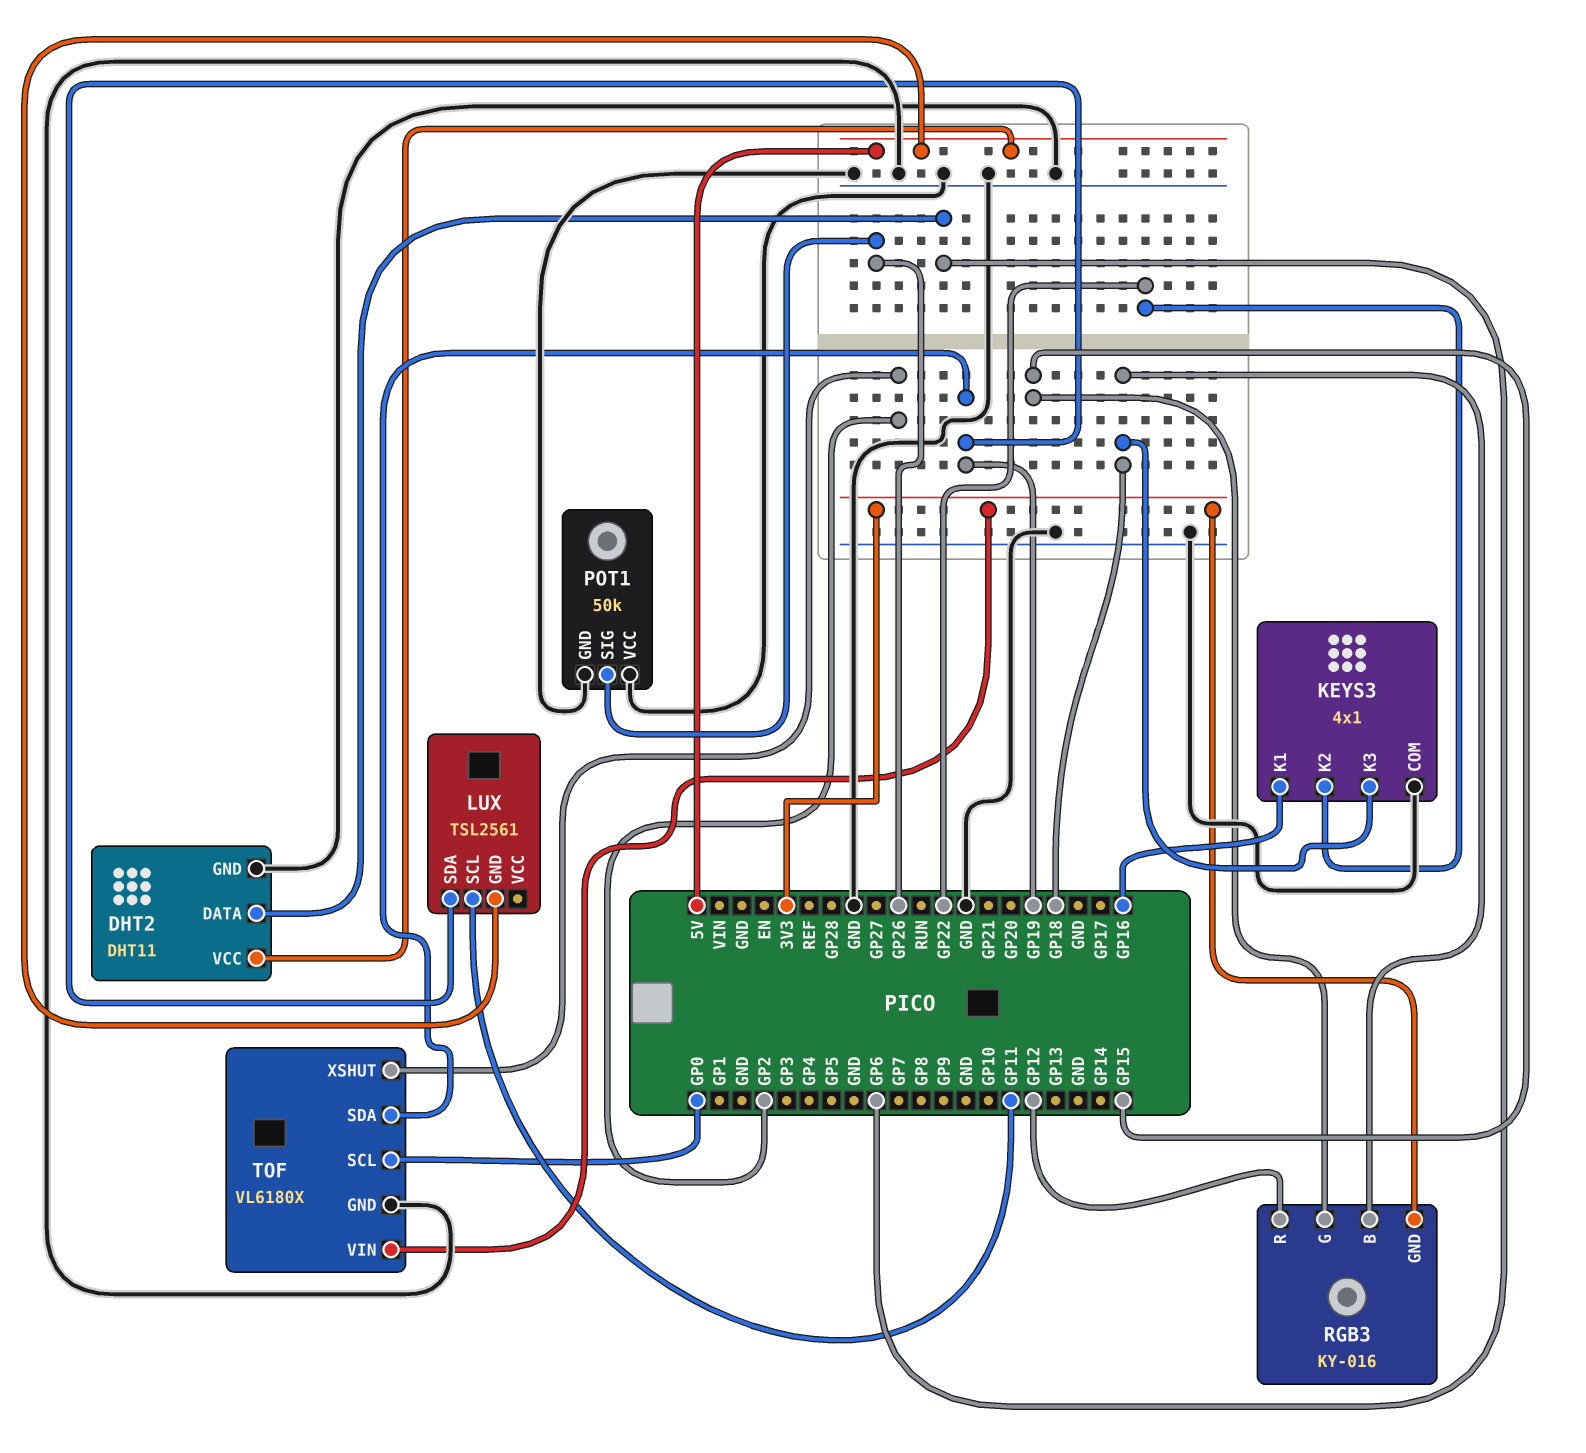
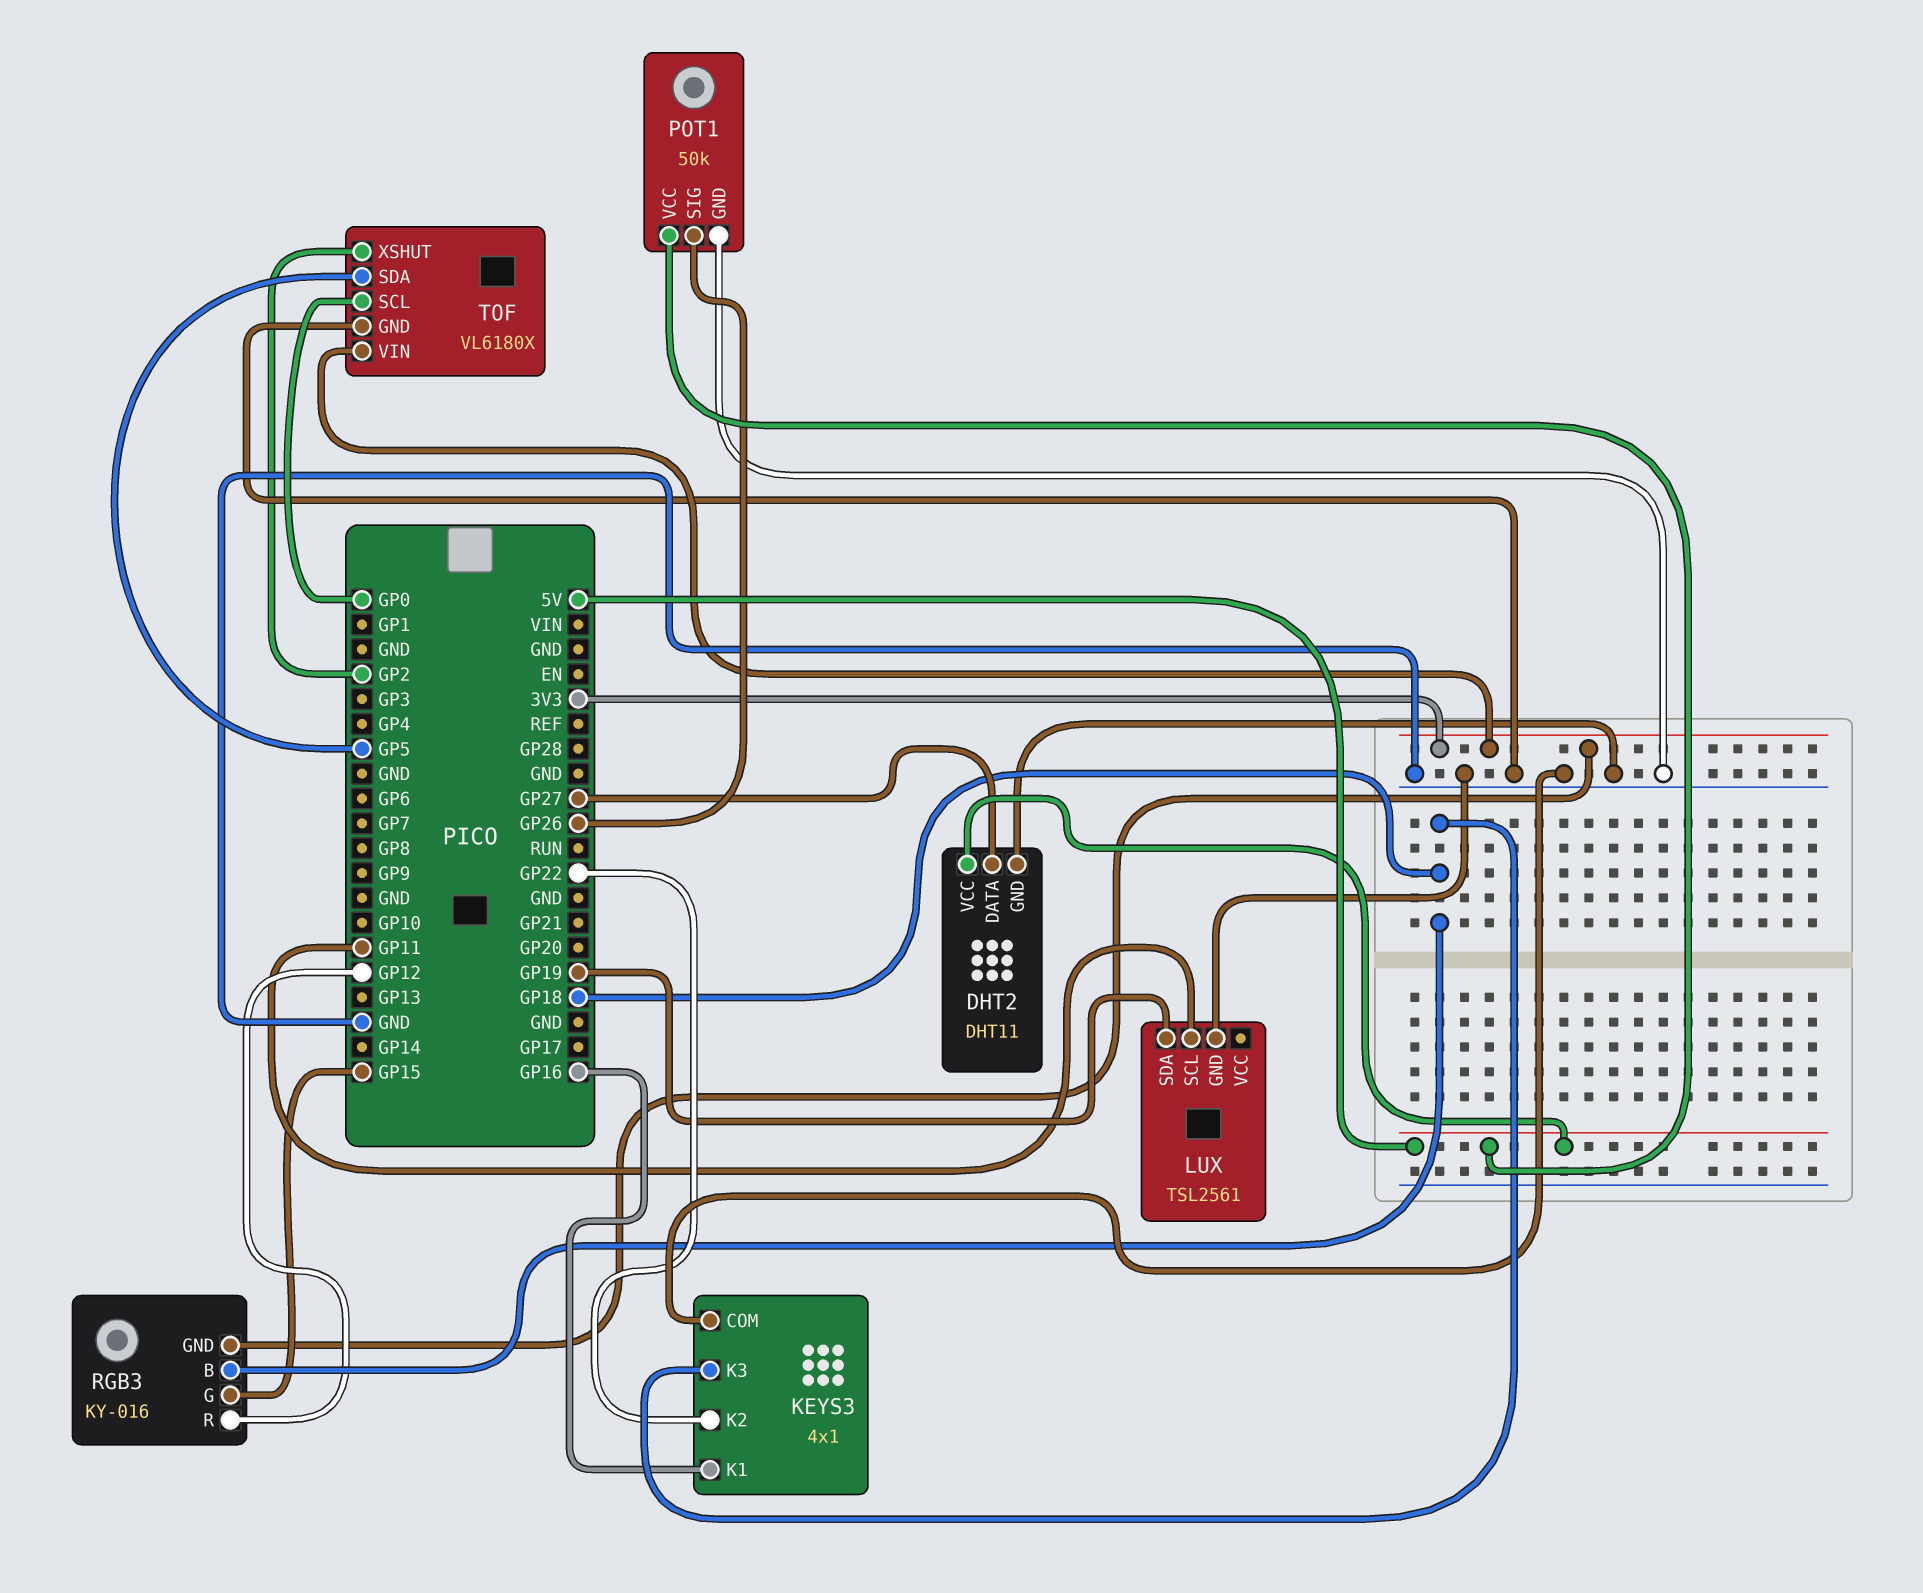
DHT2 pin DATA: GP6 -> GP27
LUX pin GND: 5V -> GND
POT1 pin VCC: GND -> 5V
TOF pin SDA: GP19 -> GP5

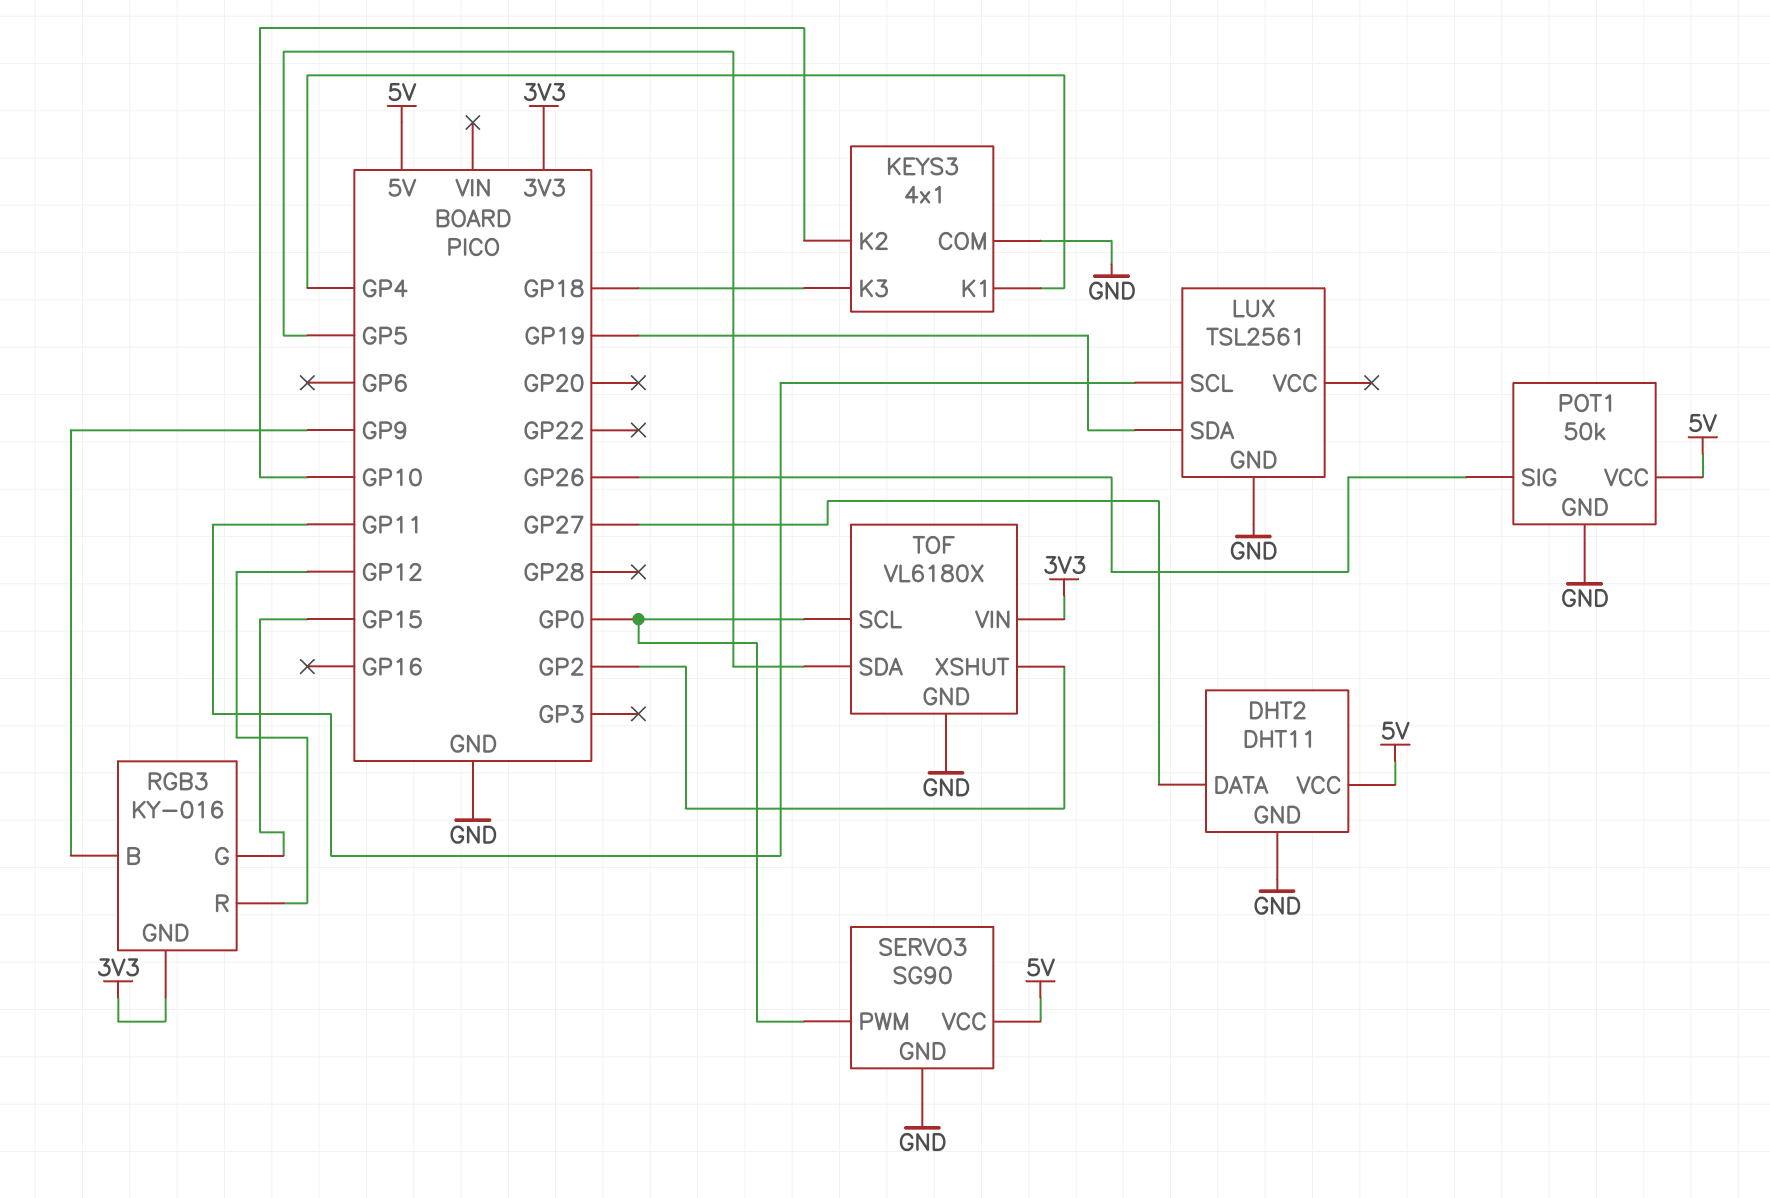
KEYS3 pin K1: GP16 -> GP4
KEYS3 pin K2: GP22 -> GP10
RGB3 pin B: GP18 -> GP9
SERVO3: none -> SG90
SERVO3 pin GND: none -> GND
SERVO3 pin PWM: none -> GP0
SERVO3 pin VCC: none -> 5V

